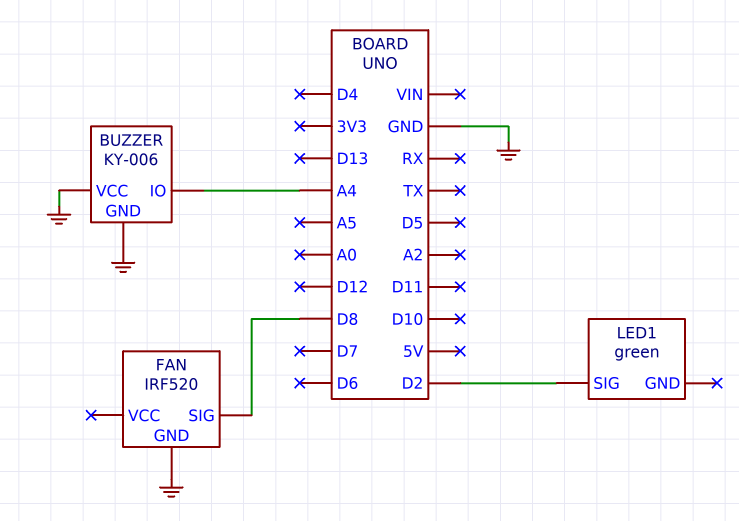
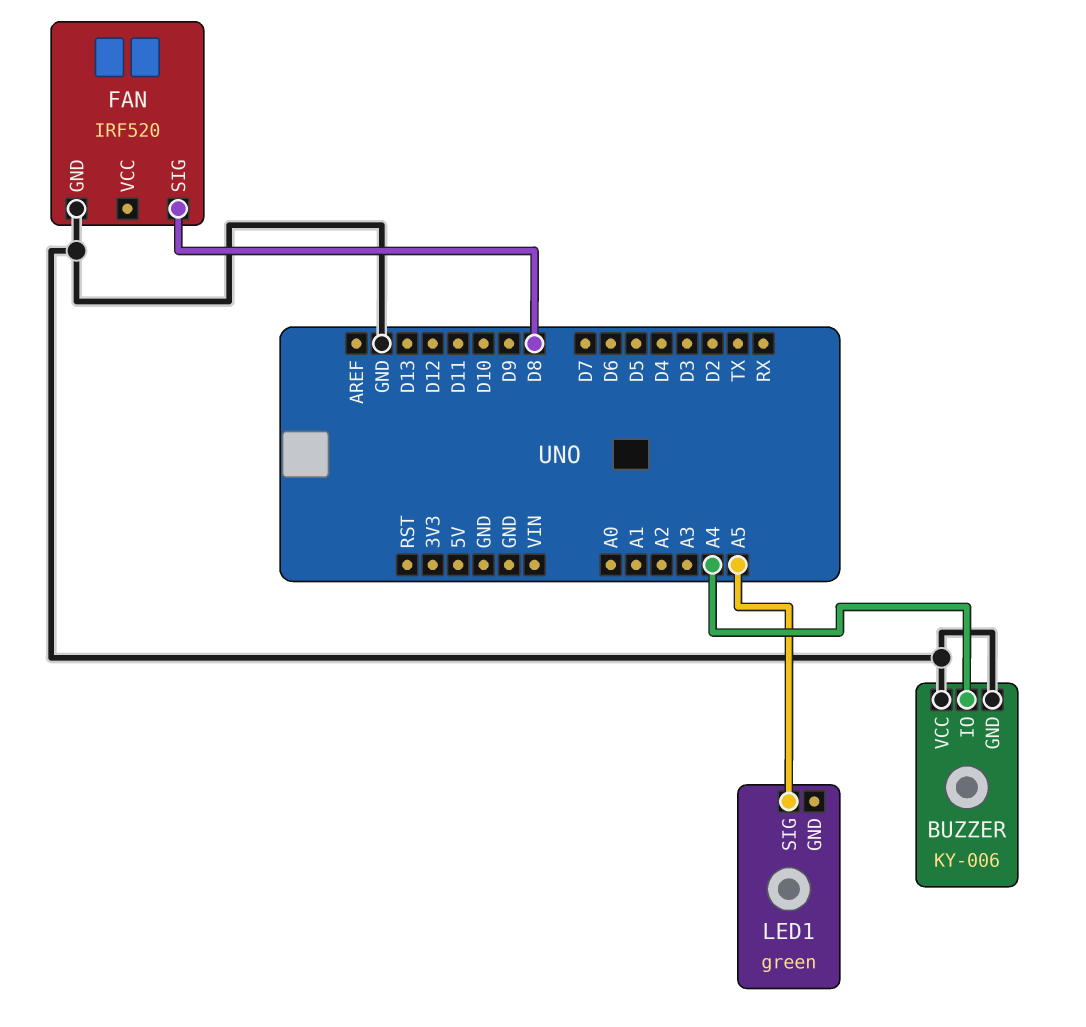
LED1 pin SIG: D2 -> A5

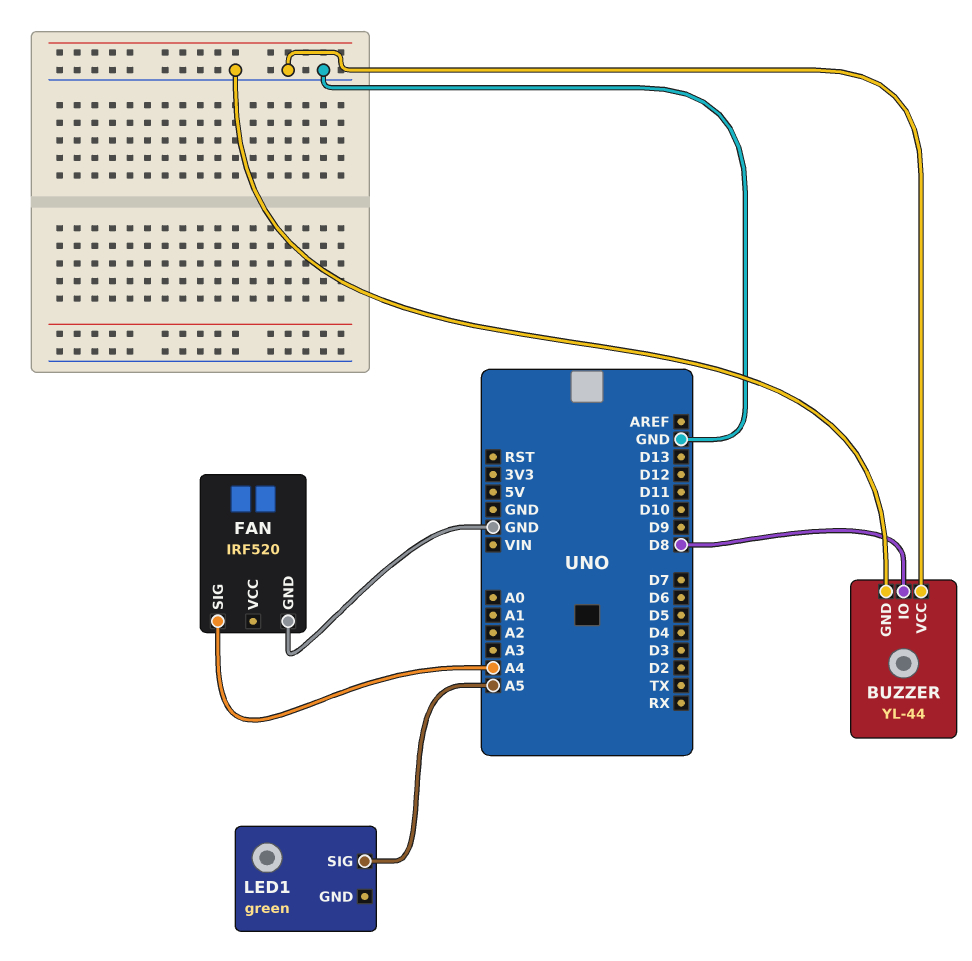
BUZZER: KY-006 -> YL-44
BUZZER pin IO: A4 -> D8
FAN pin SIG: D8 -> A4

